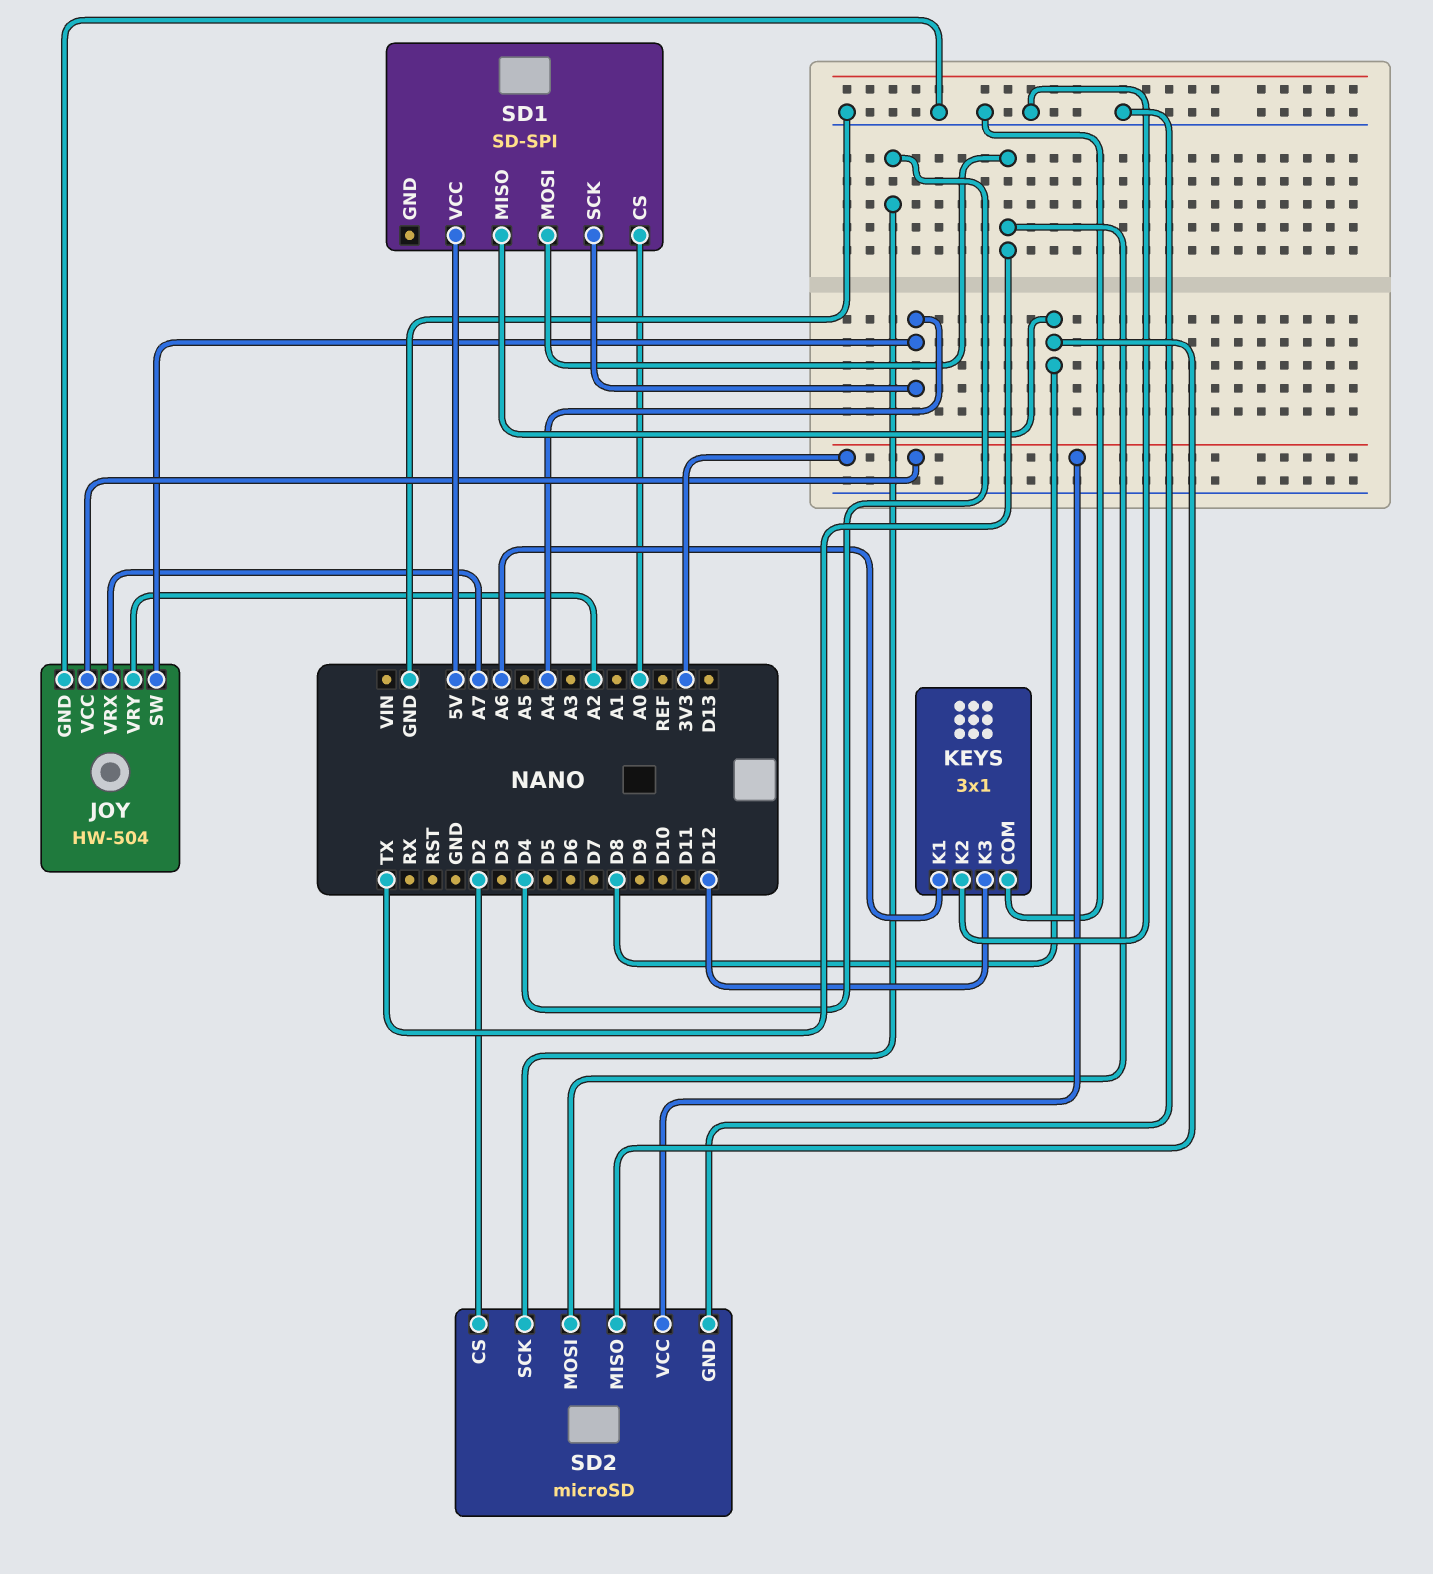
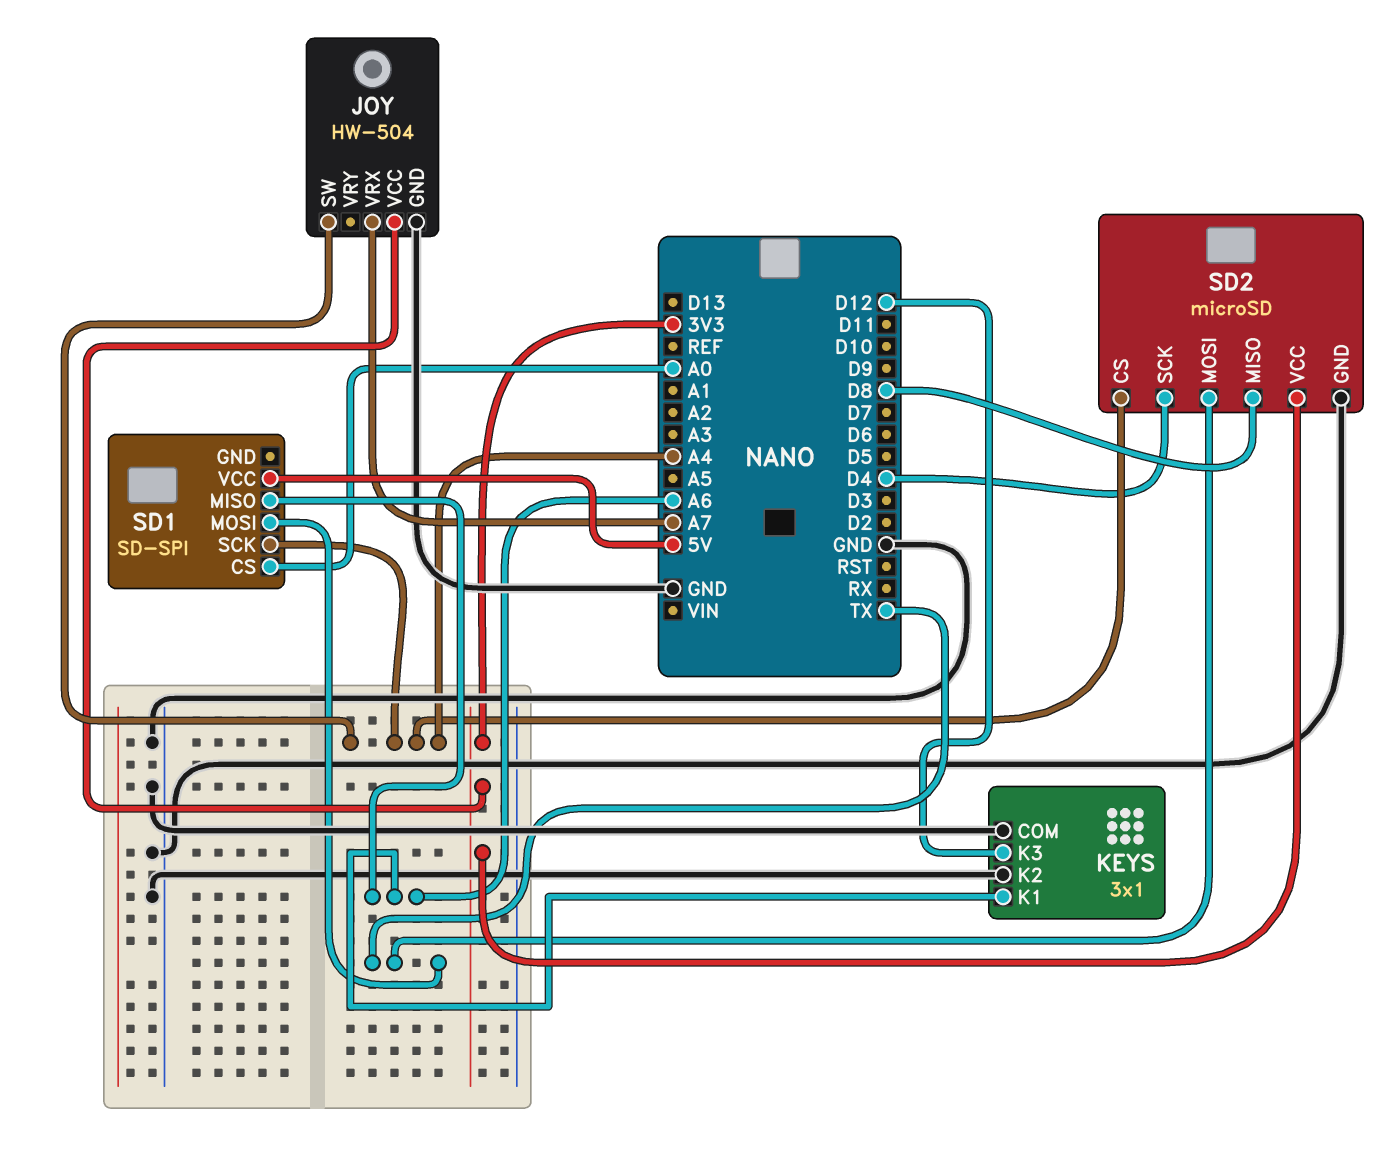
JOY pin VRY: A2 -> none
SD1 pin MISO: D8 -> A6
SD2 pin CS: D2 -> A4

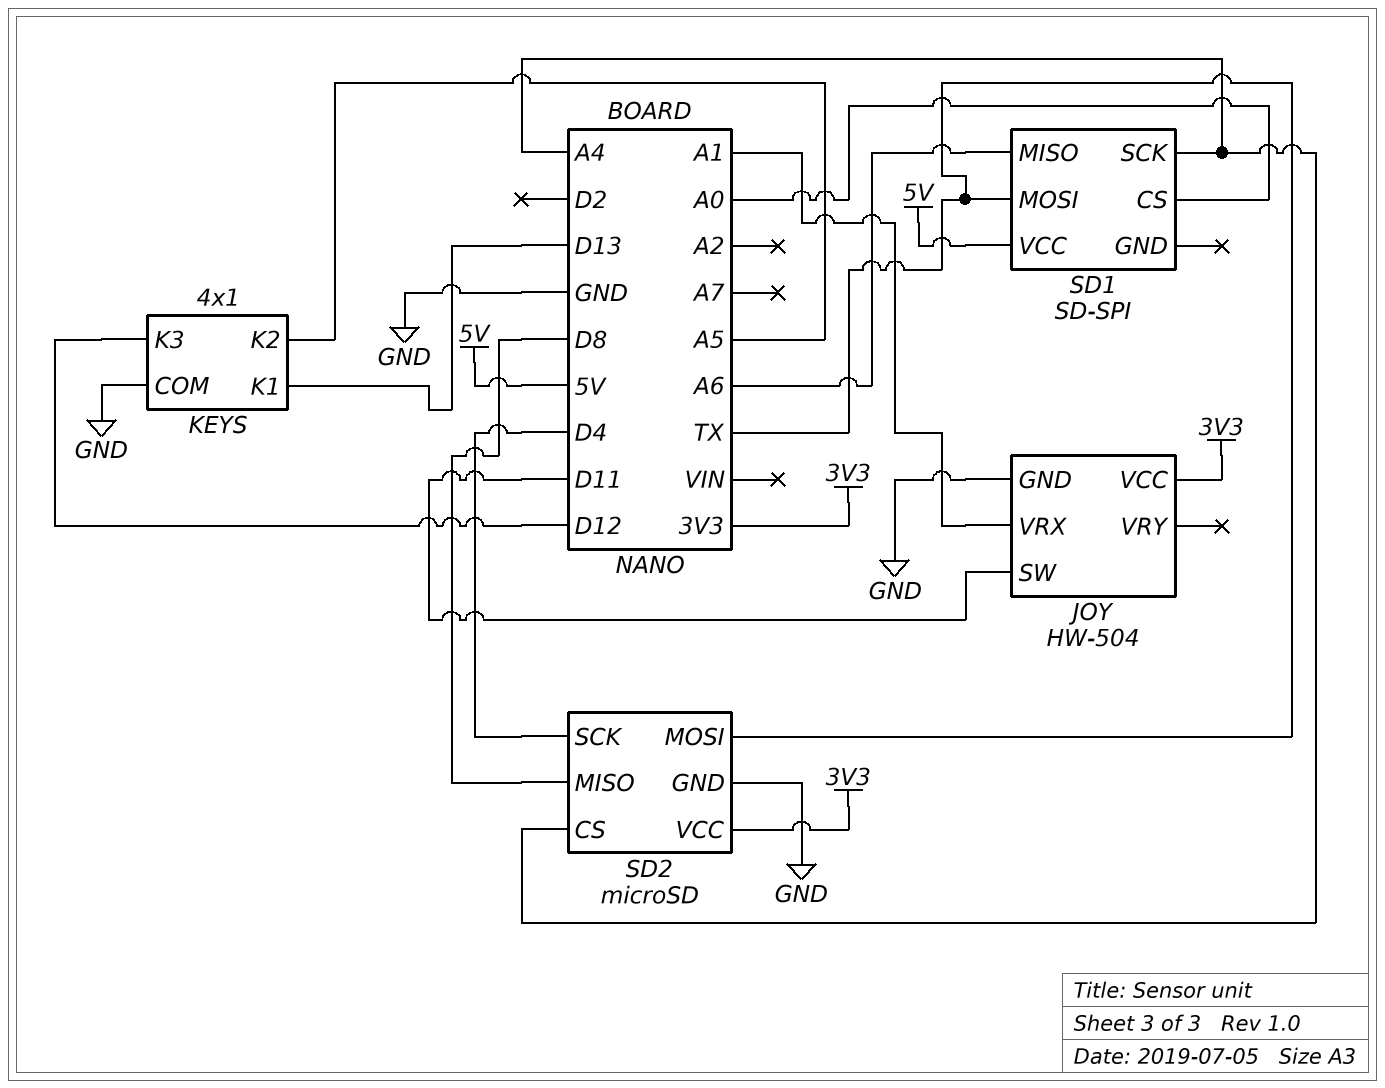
JOY pin SW: A4 -> D11
JOY pin VRX: A7 -> A1
KEYS: 3x1 -> 4x1
KEYS pin K1: A6 -> D13
KEYS pin K2: GND -> A5

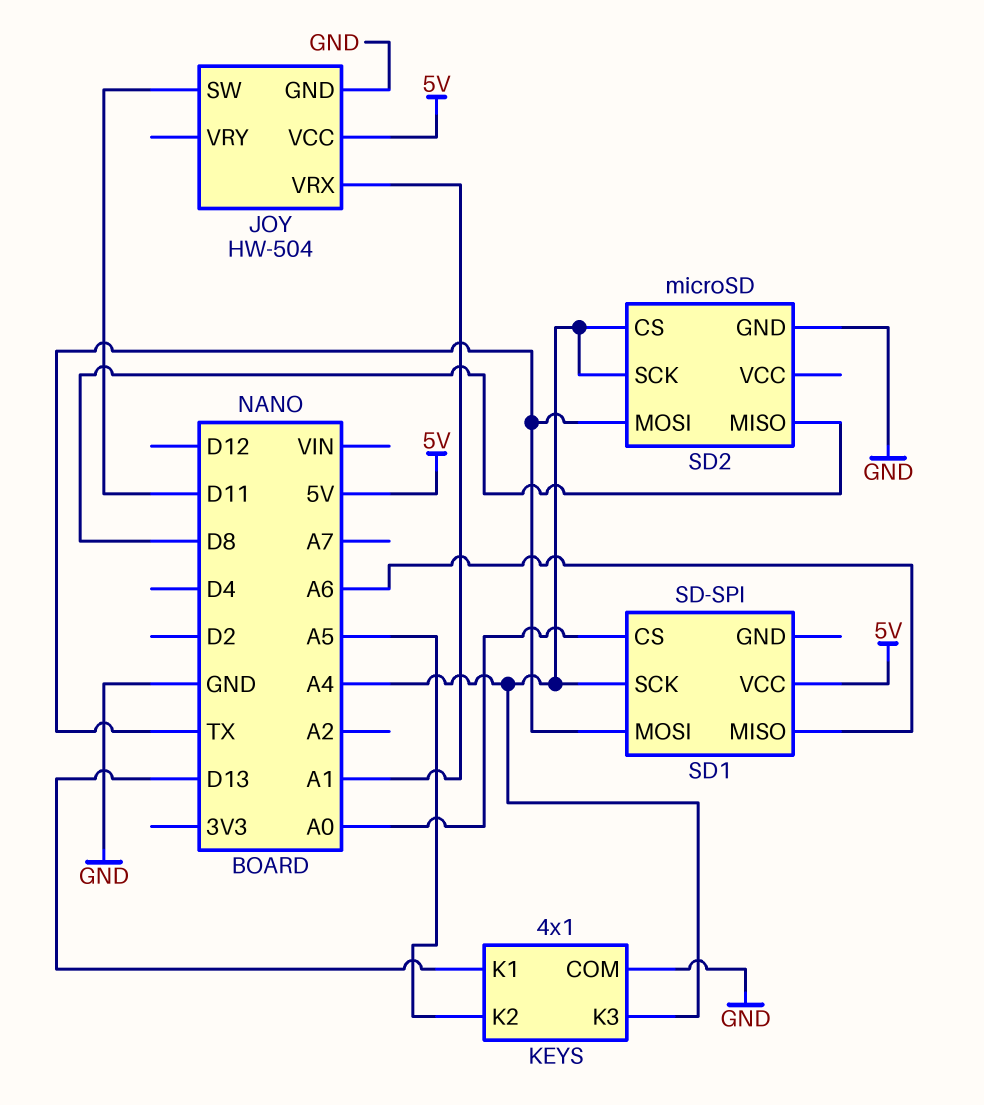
JOY pin VCC: 3V3 -> 5V
KEYS pin K3: D12 -> A4
SD2 pin SCK: D4 -> A4
SD2 pin VCC: 3V3 -> none

